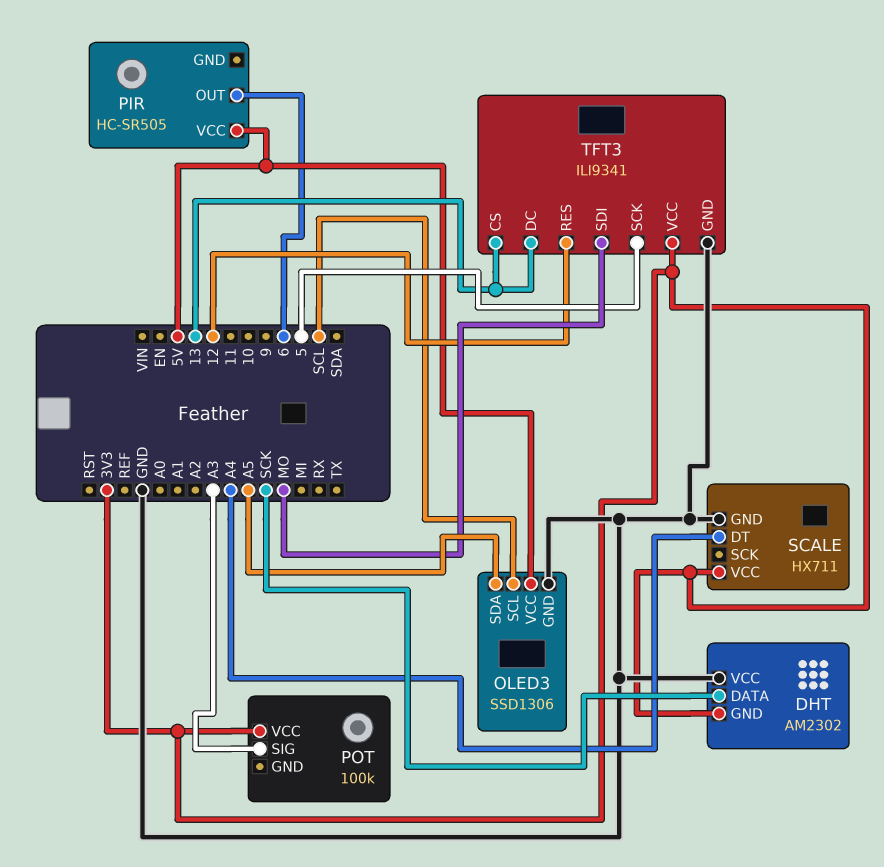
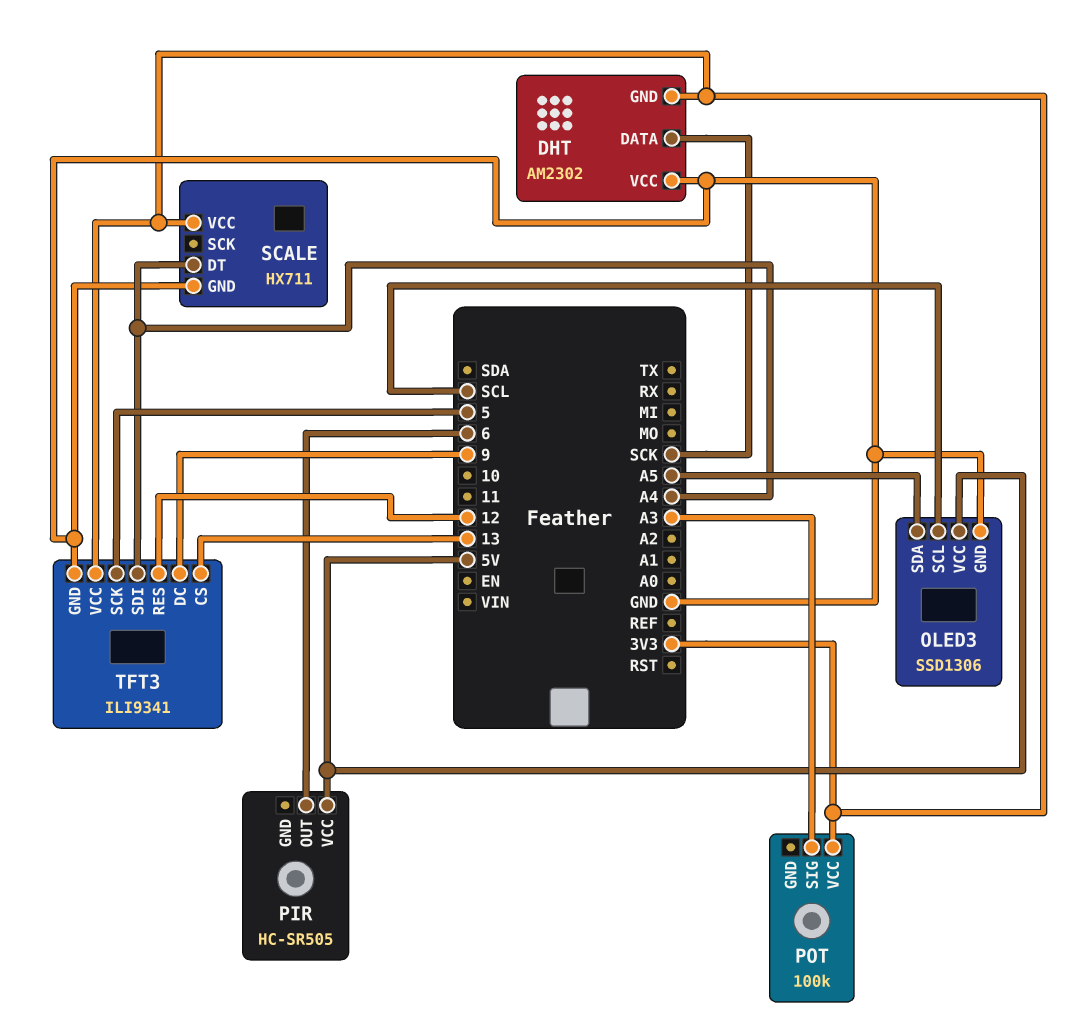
TFT3 pin DC: 13 -> 9
TFT3 pin SDI: MO -> A4

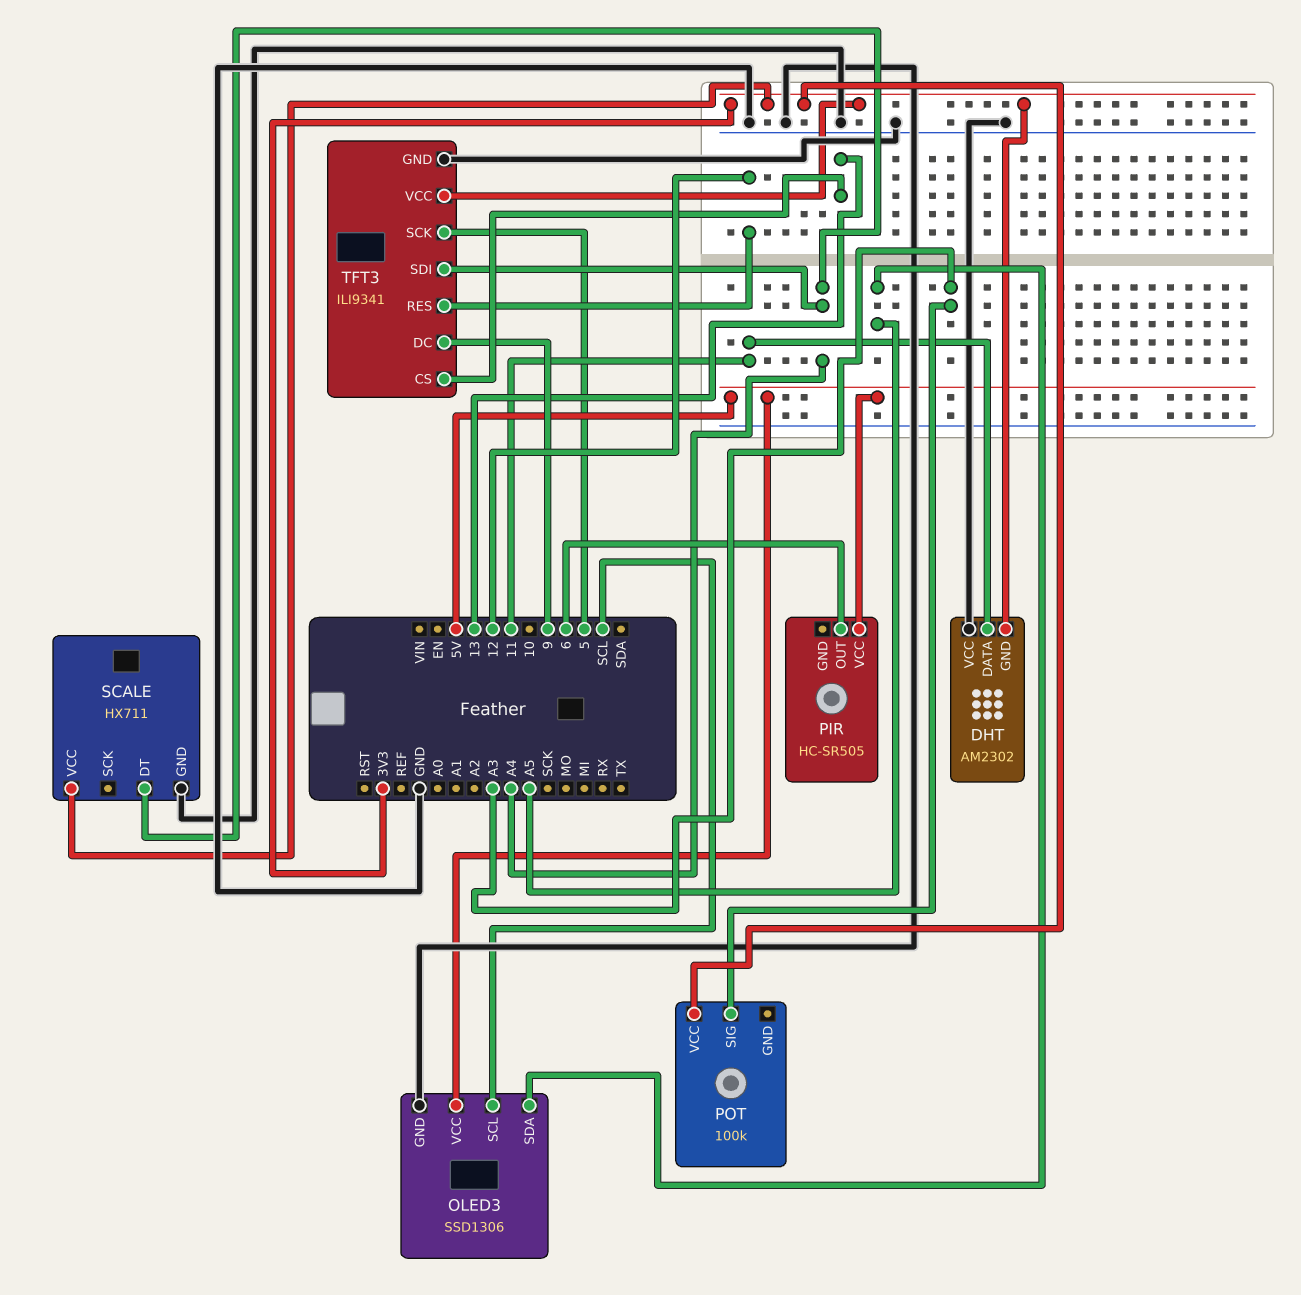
DHT pin DATA: SCK -> 11

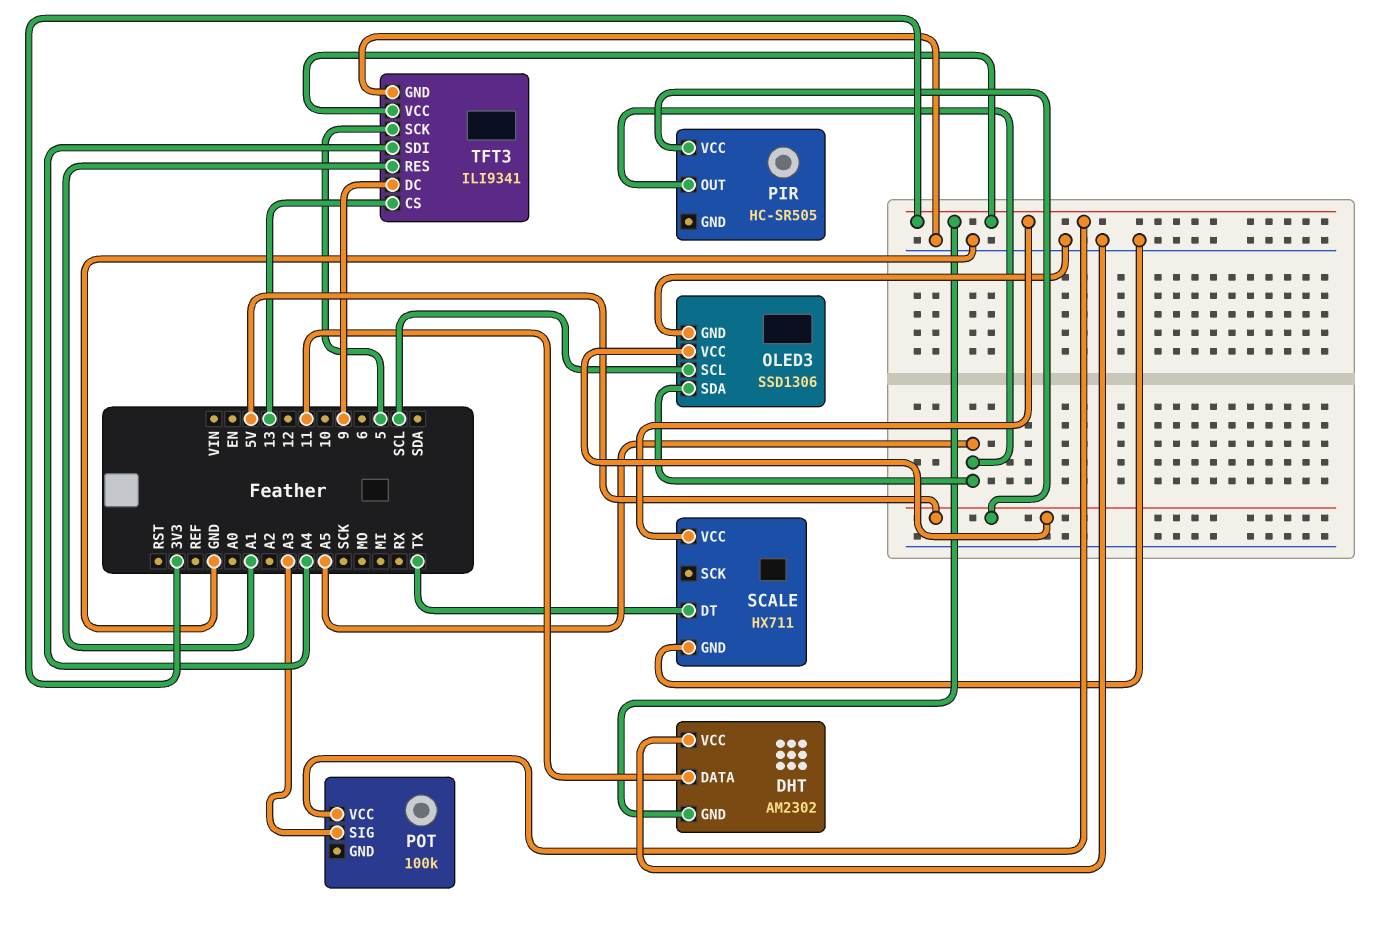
PIR pin OUT: 6 -> A5
SCALE pin DT: A4 -> TX
TFT3 pin RES: 12 -> A1

